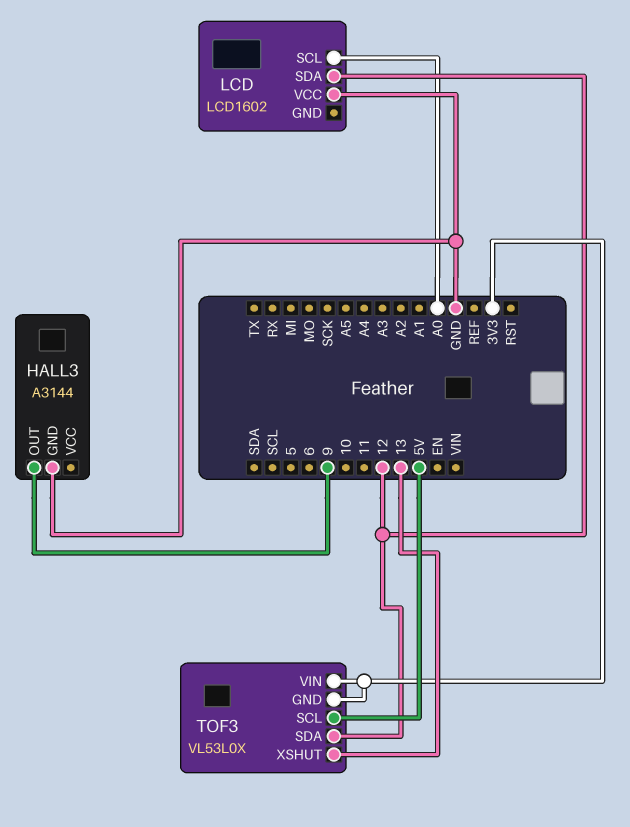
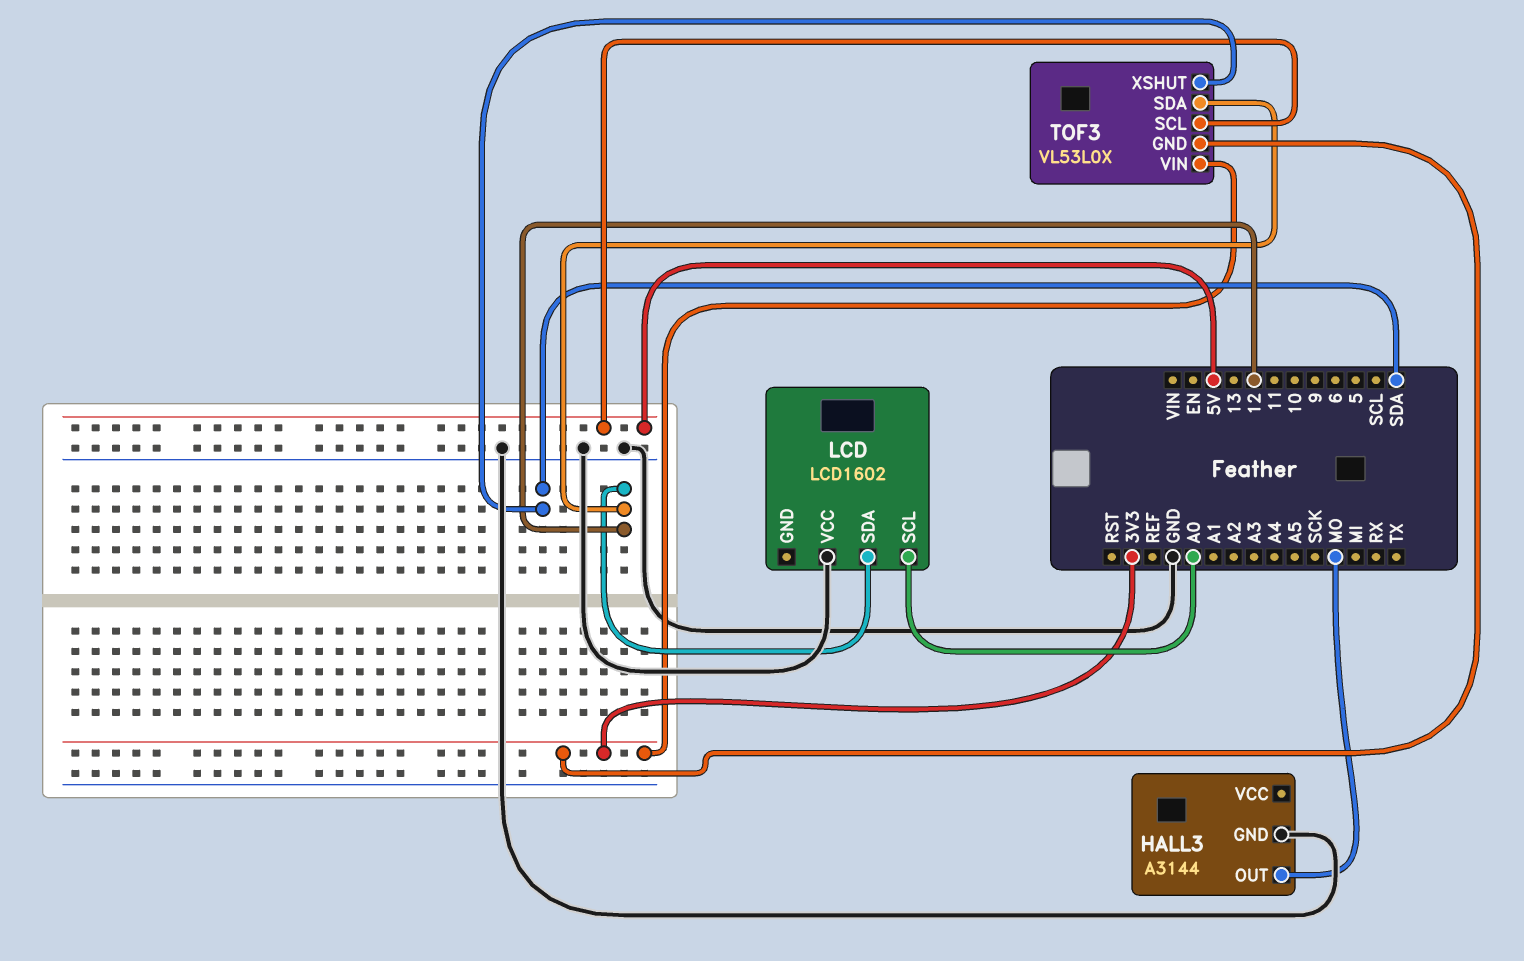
HALL3 pin OUT: 9 -> MO
TOF3 pin XSHUT: 13 -> SDA

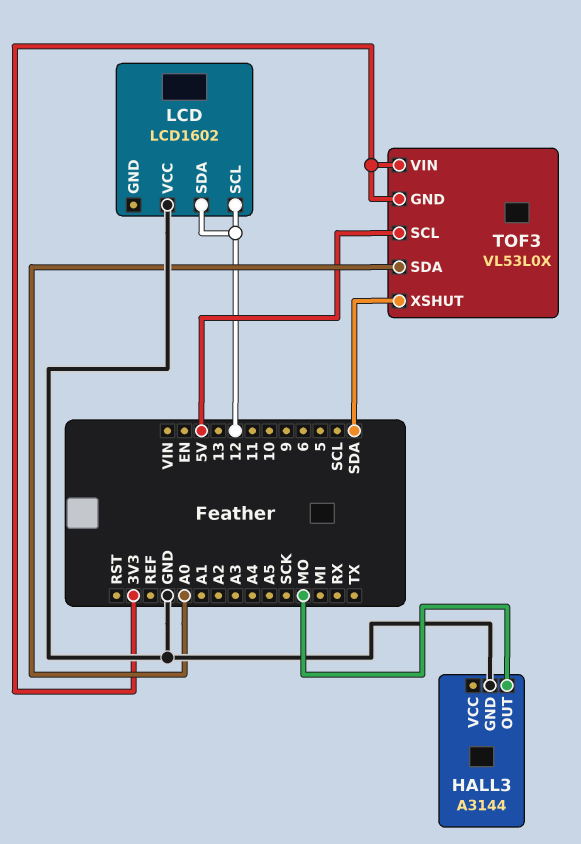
LCD pin SCL: A0 -> 12
TOF3 pin SDA: 12 -> A0

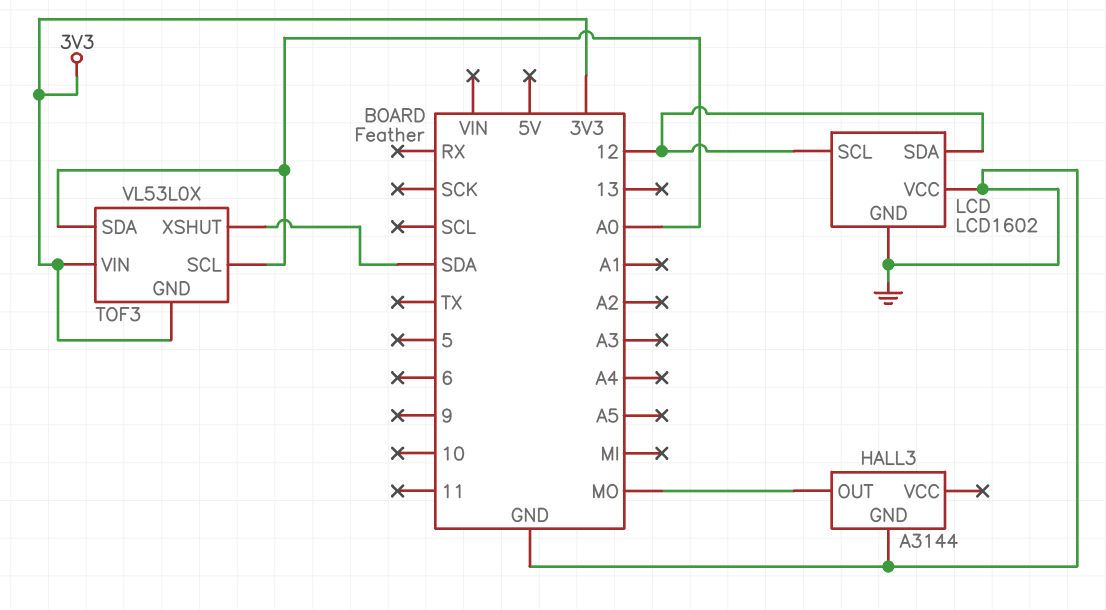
LCD pin GND: none -> GND
TOF3 pin SCL: 5V -> A0

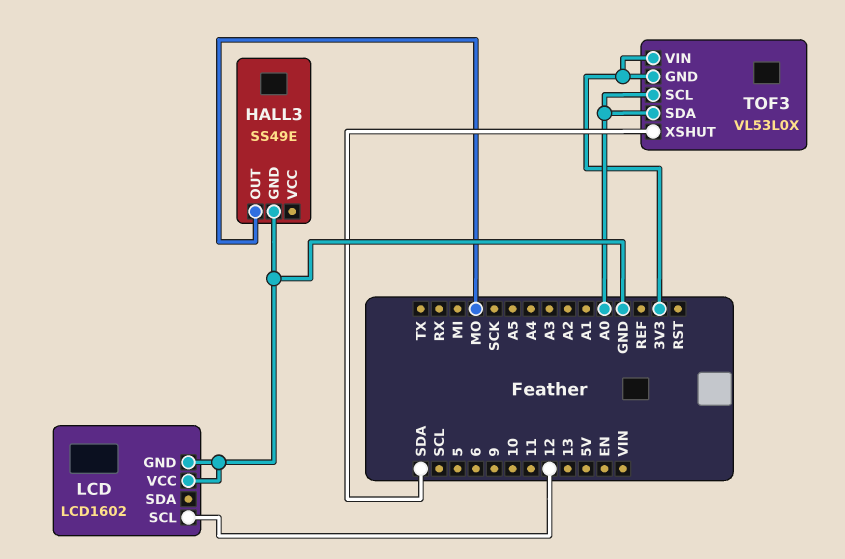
HALL3: A3144 -> SS49E
LCD pin SDA: 12 -> none

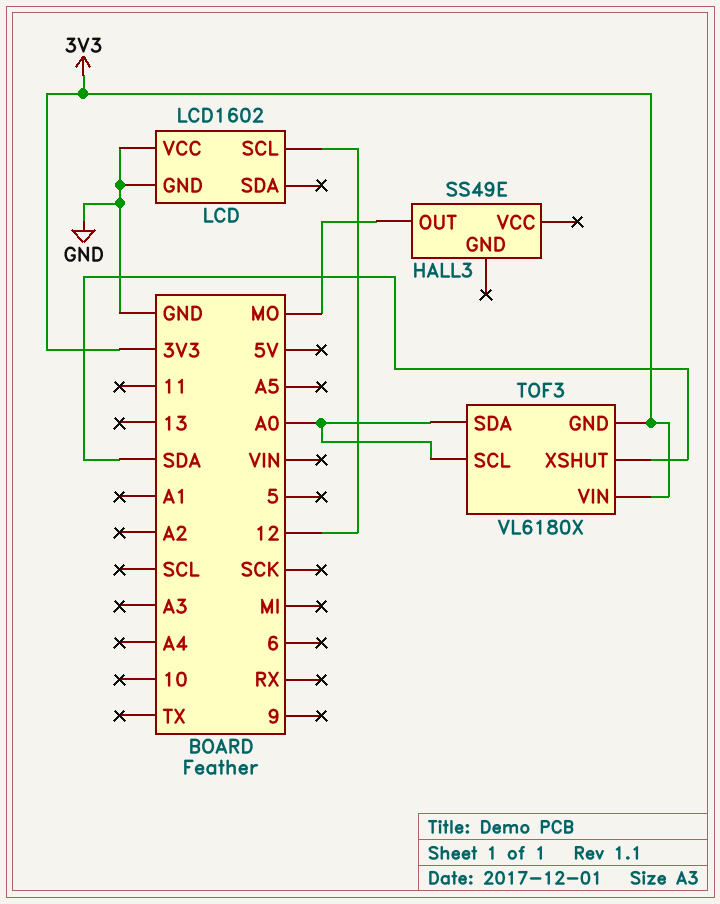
HALL3 pin GND: GND -> none
TOF3: VL53L0X -> VL6180X

